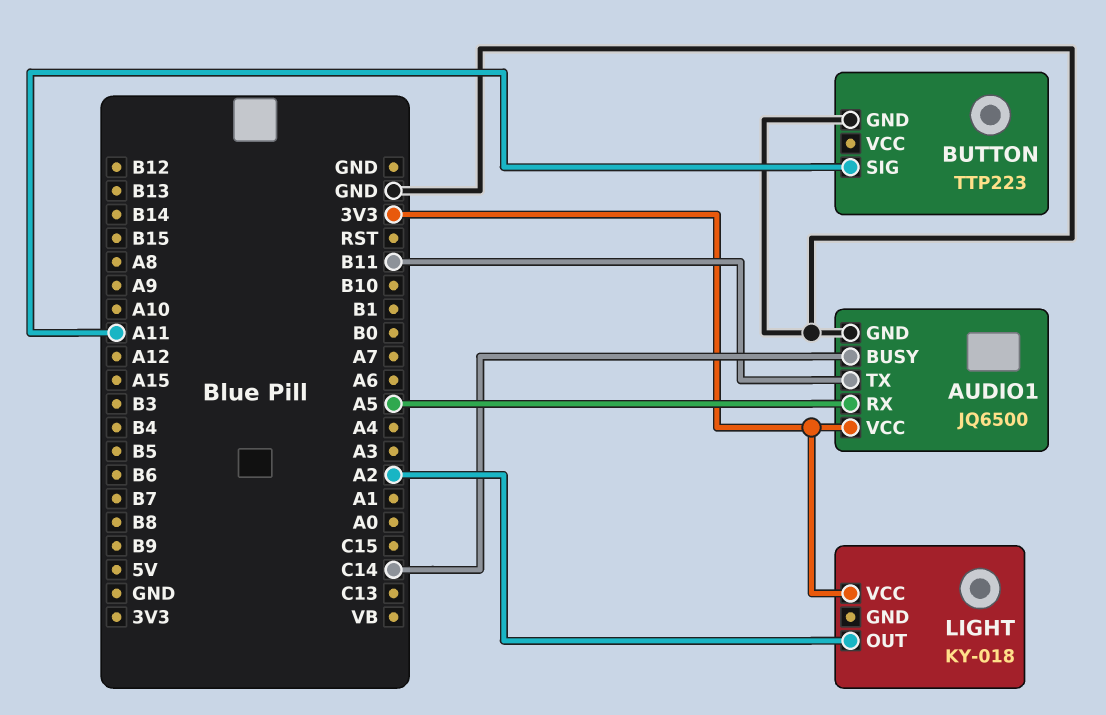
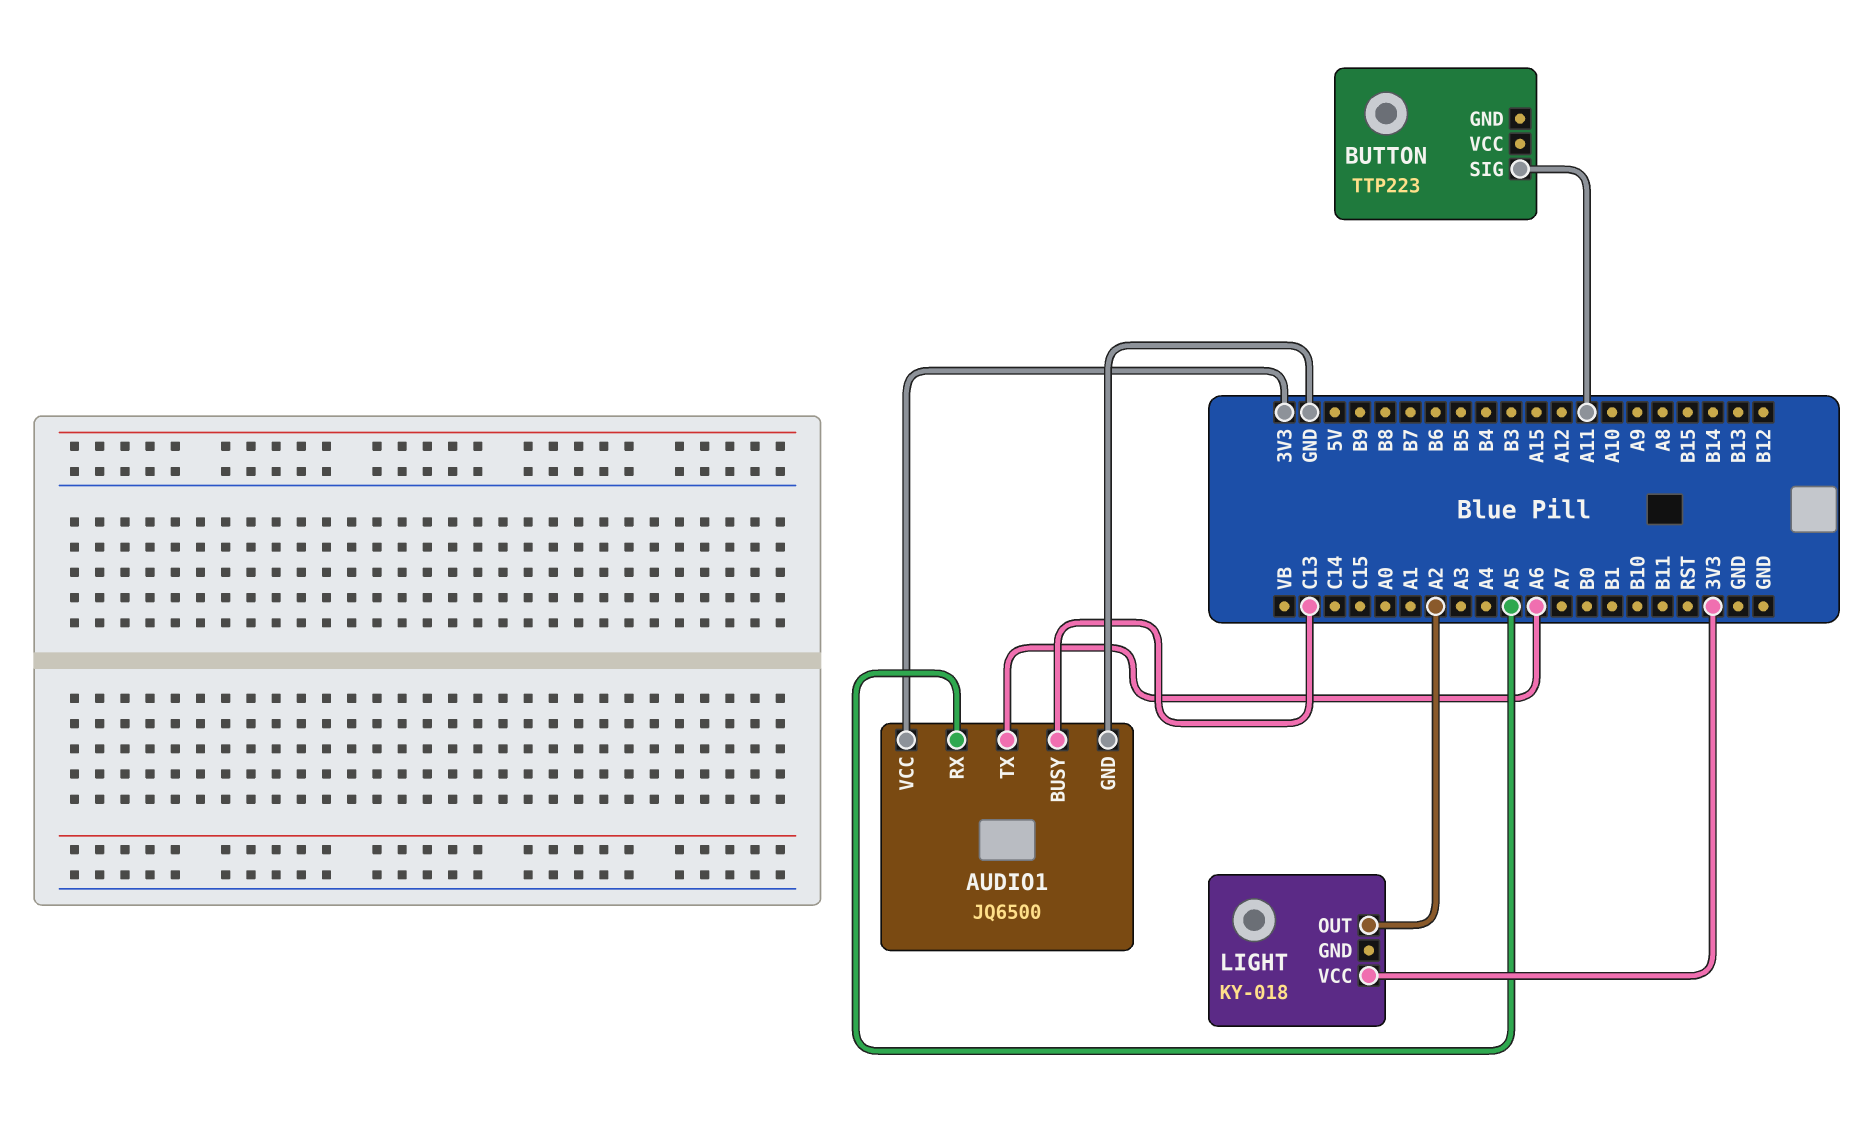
AUDIO1 pin BUSY: C14 -> C13
AUDIO1 pin TX: B11 -> A6
BUTTON pin GND: GND -> none

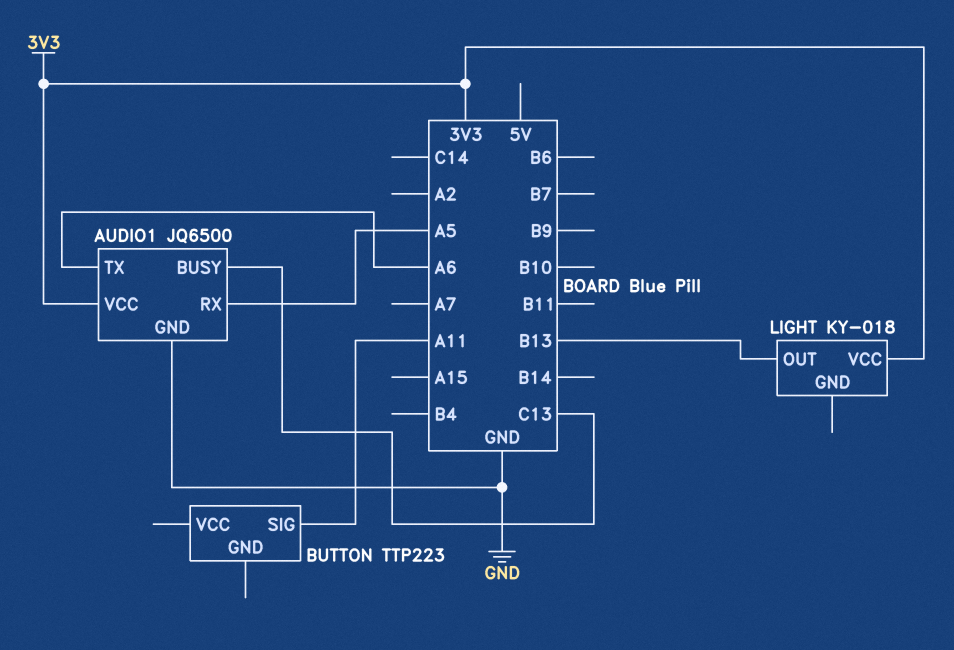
LIGHT pin OUT: A2 -> B13

